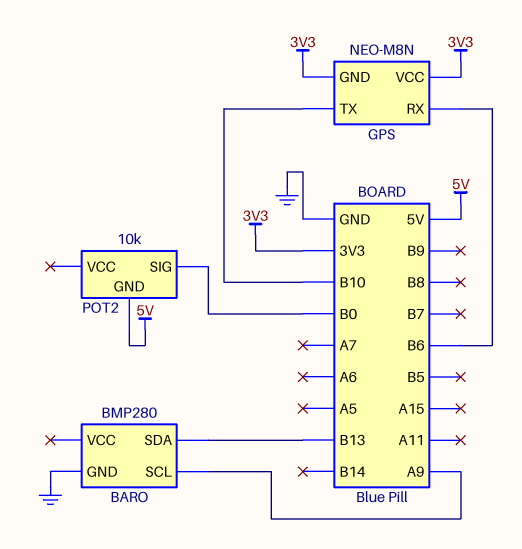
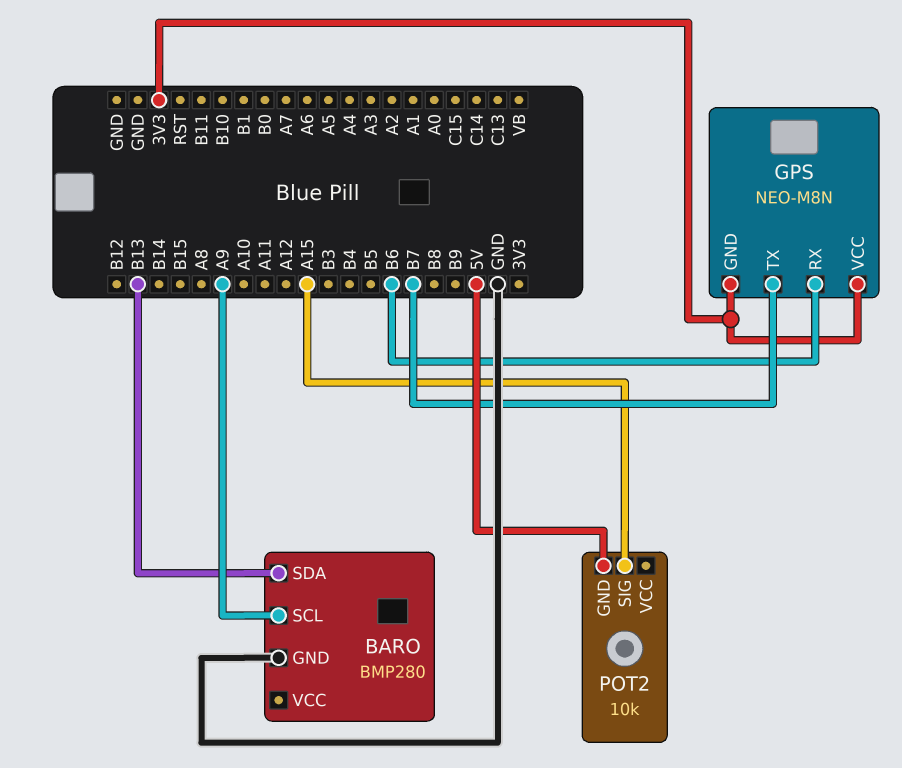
GPS pin TX: B10 -> B7
POT2 pin SIG: B0 -> A15

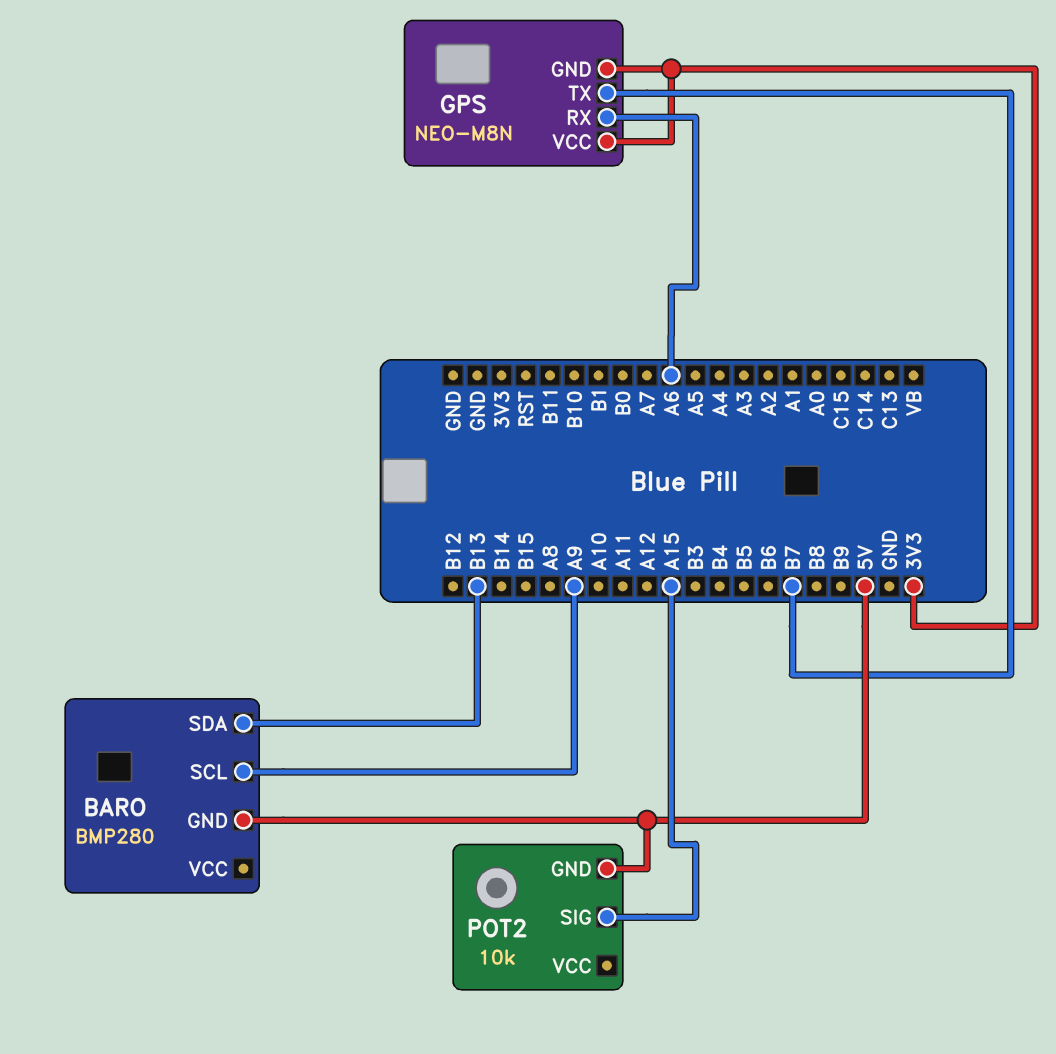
BARO pin GND: GND -> 5V
GPS pin RX: B6 -> A6

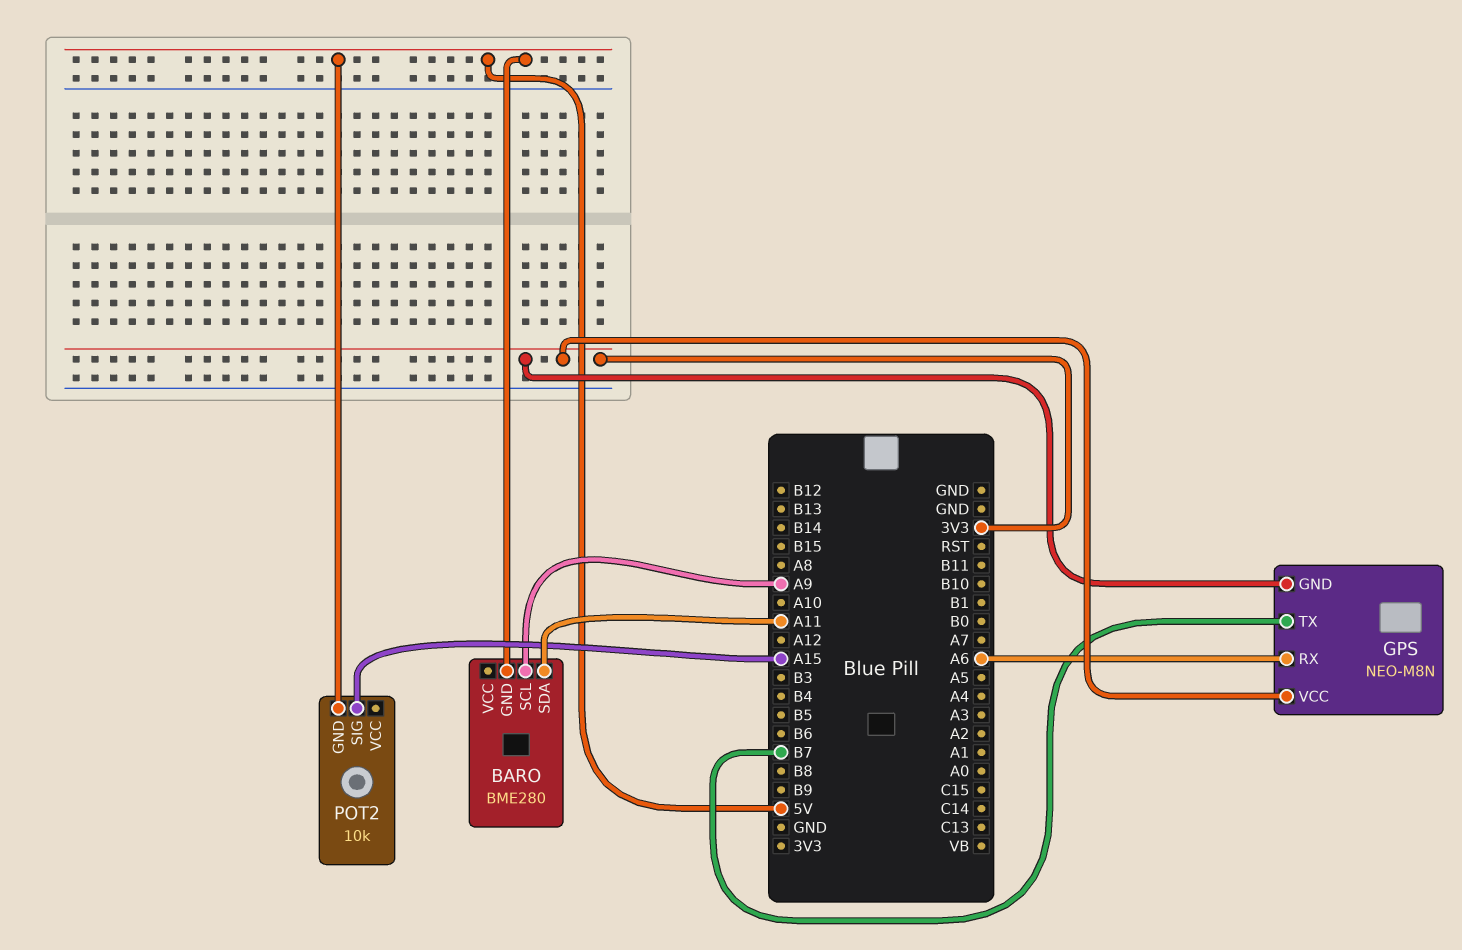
BARO: BMP280 -> BME280
BARO pin SDA: B13 -> A11

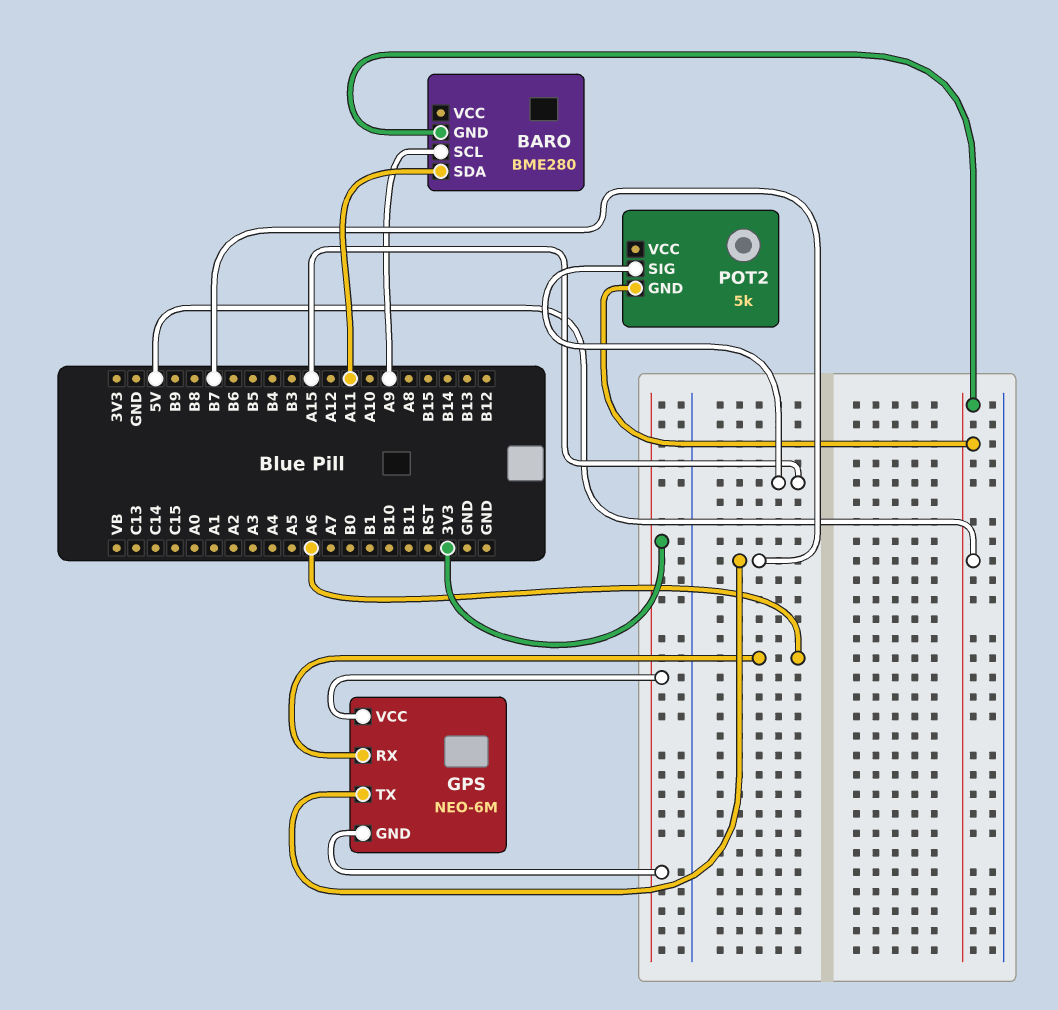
GPS: NEO-M8N -> NEO-6M
POT2: 10k -> 5k

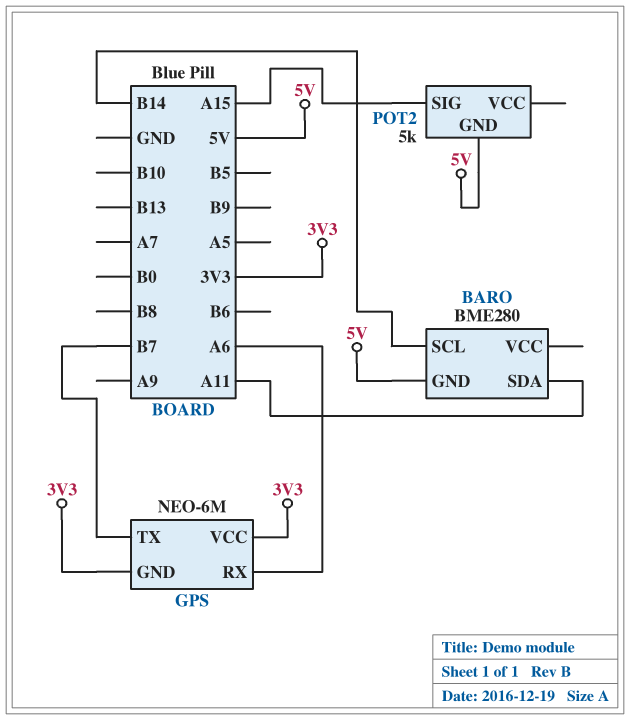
BARO pin SCL: A9 -> B14

